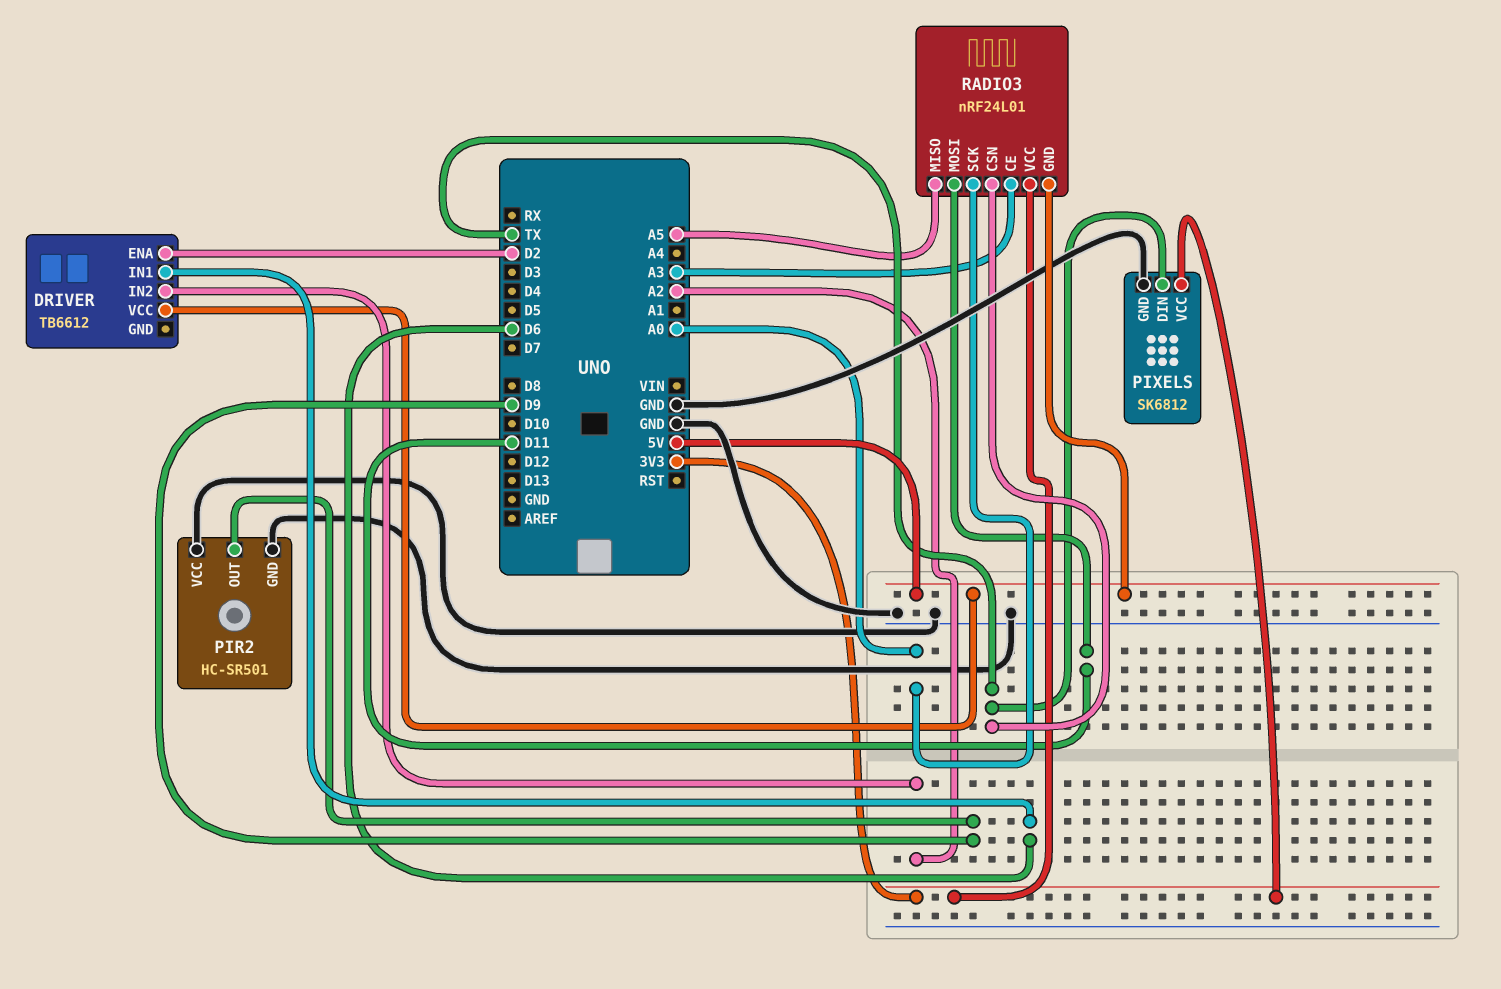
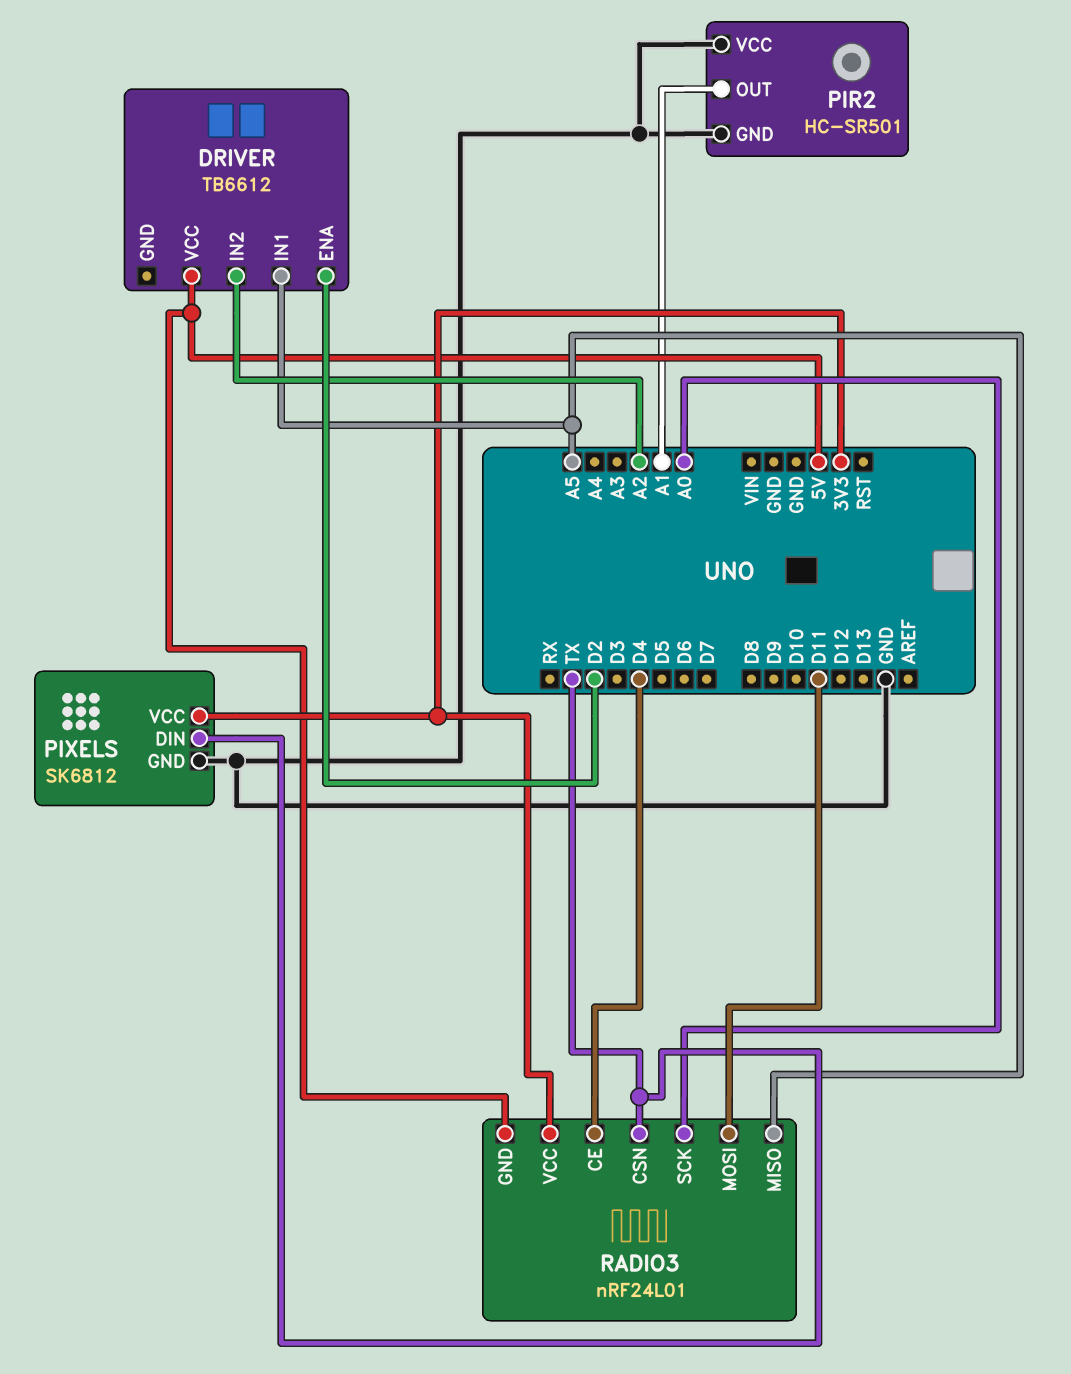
DRIVER pin IN1: D6 -> A5
PIR2 pin OUT: D9 -> A1
RADIO3 pin CE: A3 -> D4

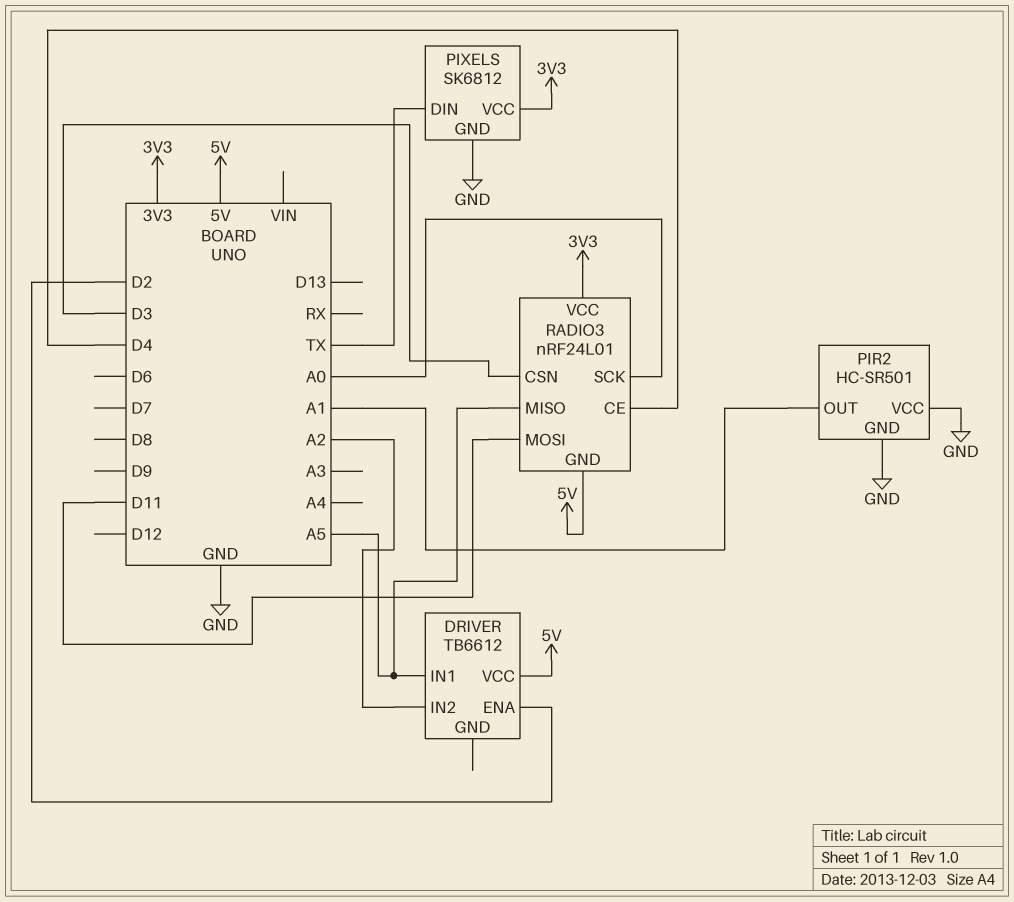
RADIO3 pin CSN: TX -> D3

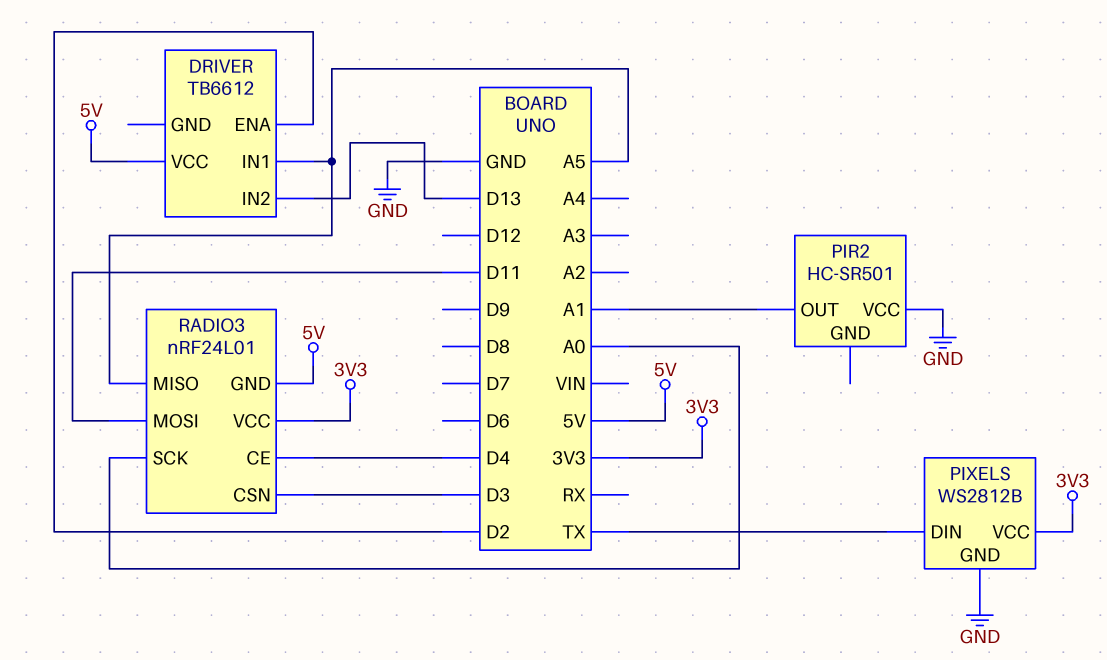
DRIVER pin IN2: A2 -> D13
PIR2 pin GND: GND -> none
PIXELS: SK6812 -> WS2812B

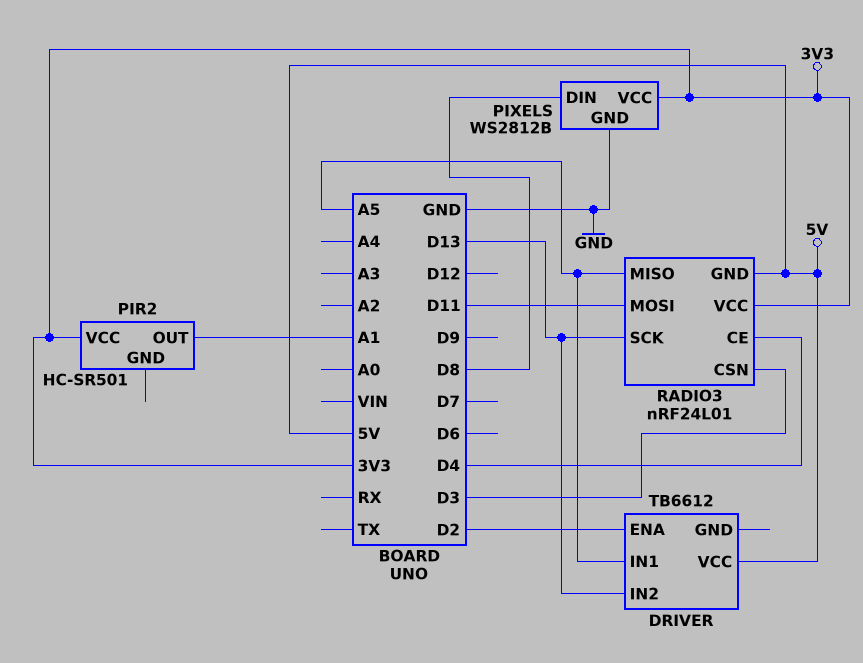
PIR2 pin VCC: GND -> 3V3
PIXELS pin DIN: TX -> D8
RADIO3 pin SCK: A0 -> D13

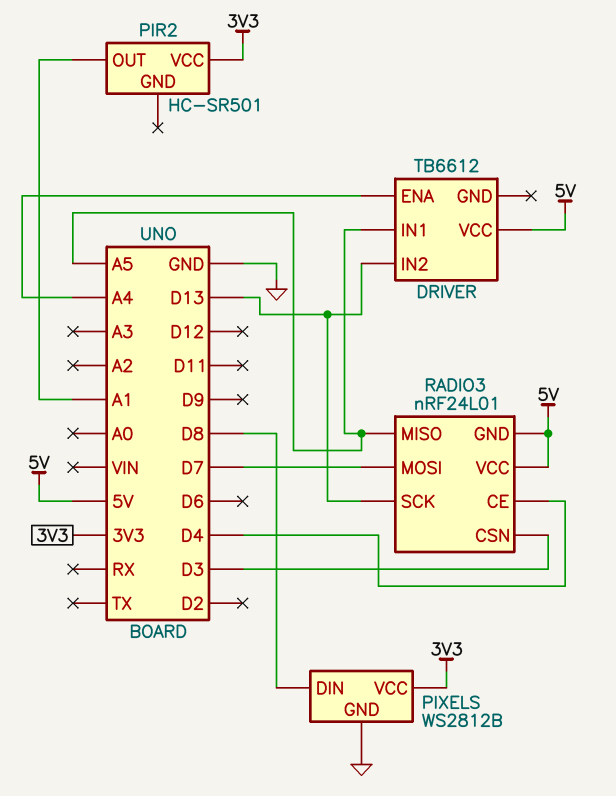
DRIVER pin ENA: D2 -> A4
RADIO3 pin MOSI: D11 -> D7
RADIO3 pin VCC: 3V3 -> 5V

